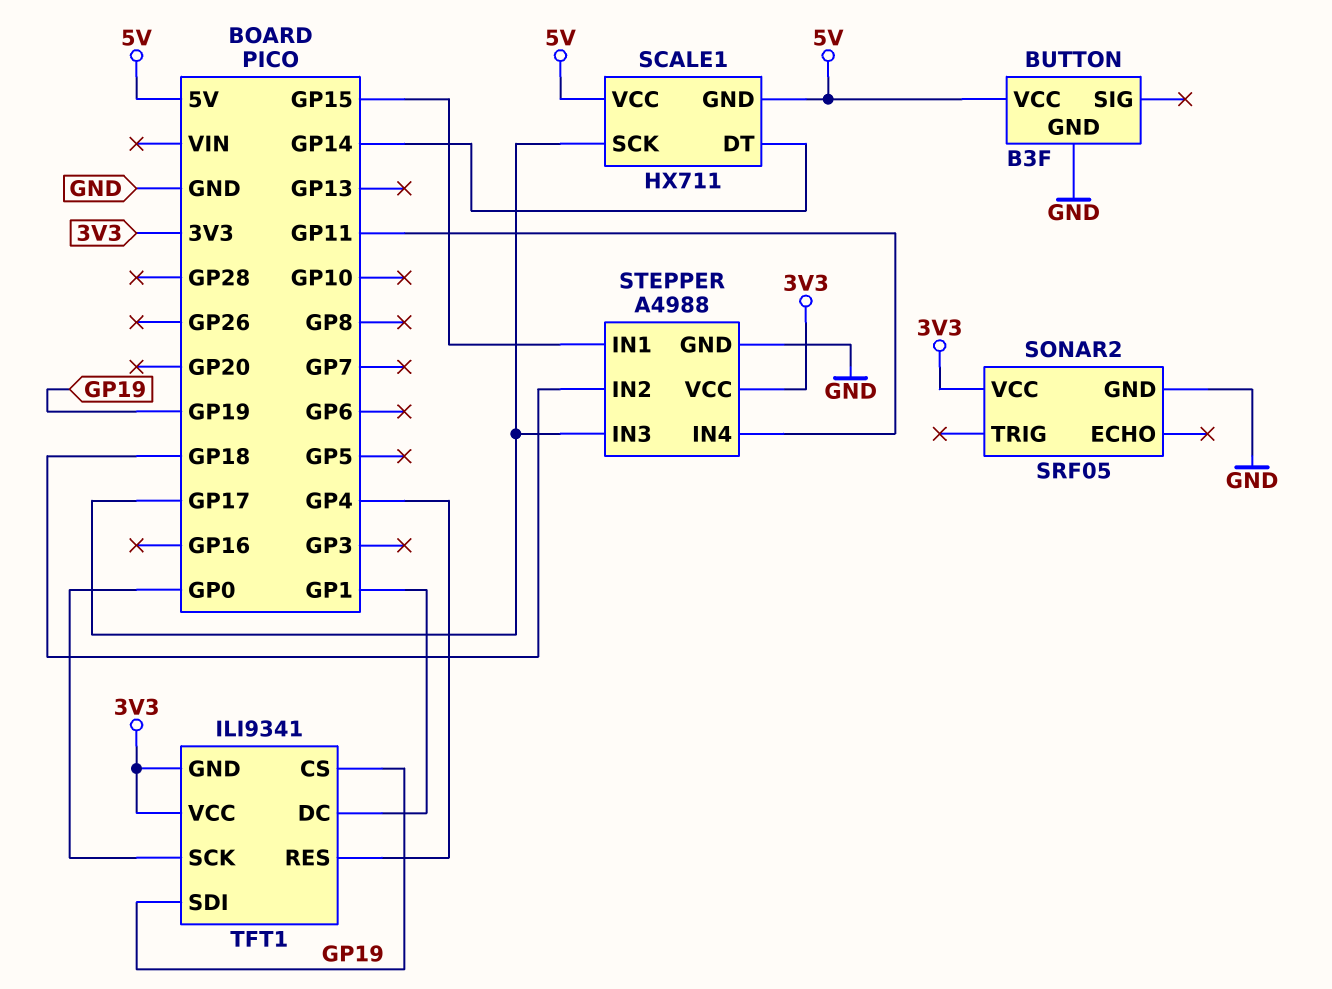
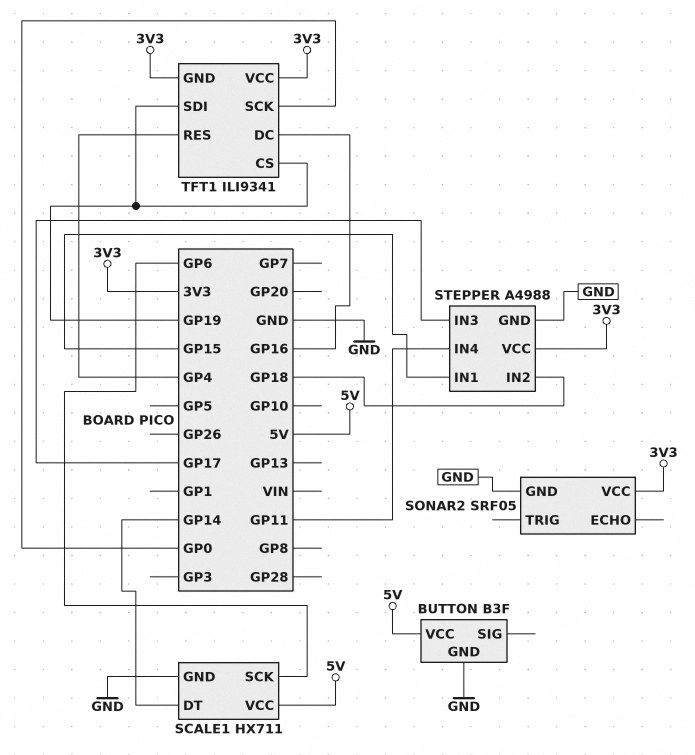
SCALE1 pin GND: 5V -> GND
SCALE1 pin SCK: GP17 -> GP6
TFT1 pin DC: GP1 -> GP16

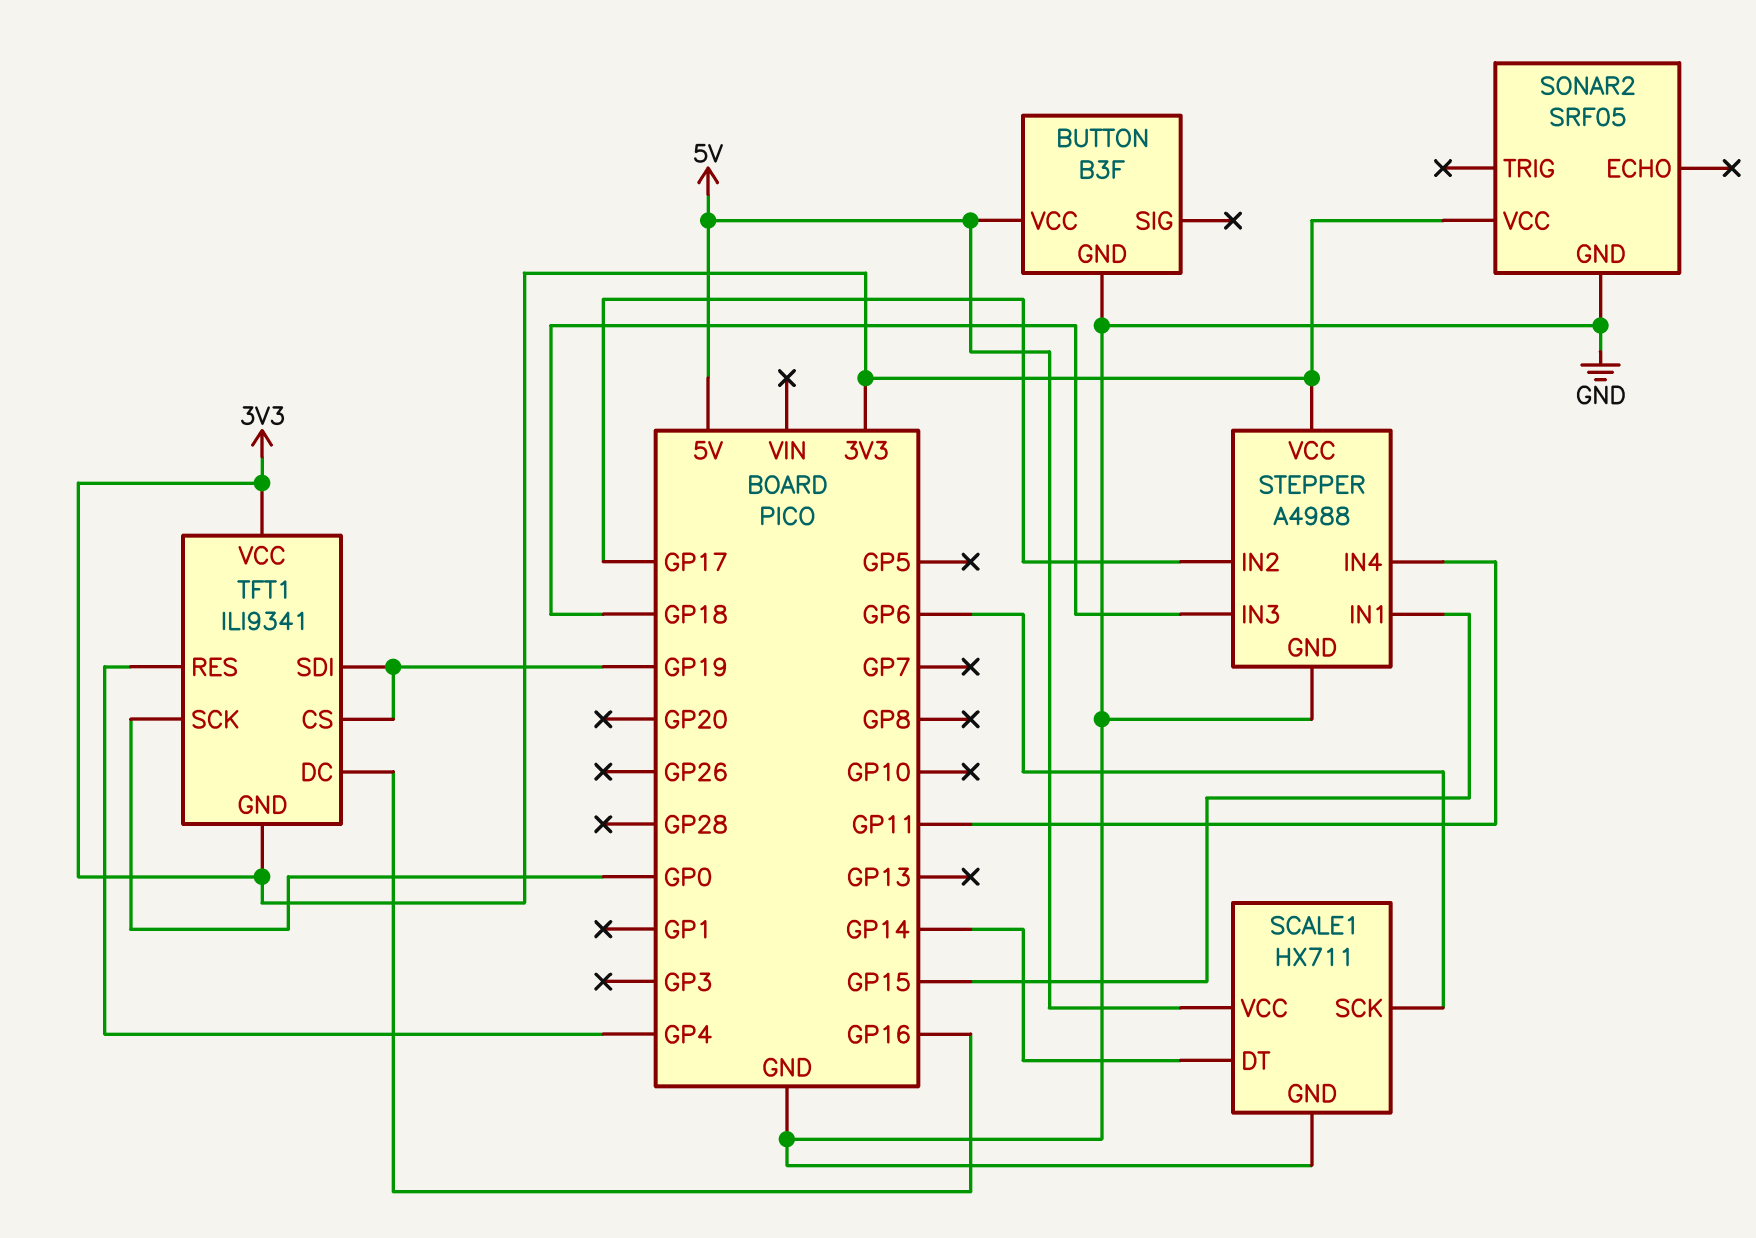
STEPPER pin IN2: GP18 -> GP17
STEPPER pin IN3: GP17 -> GP18

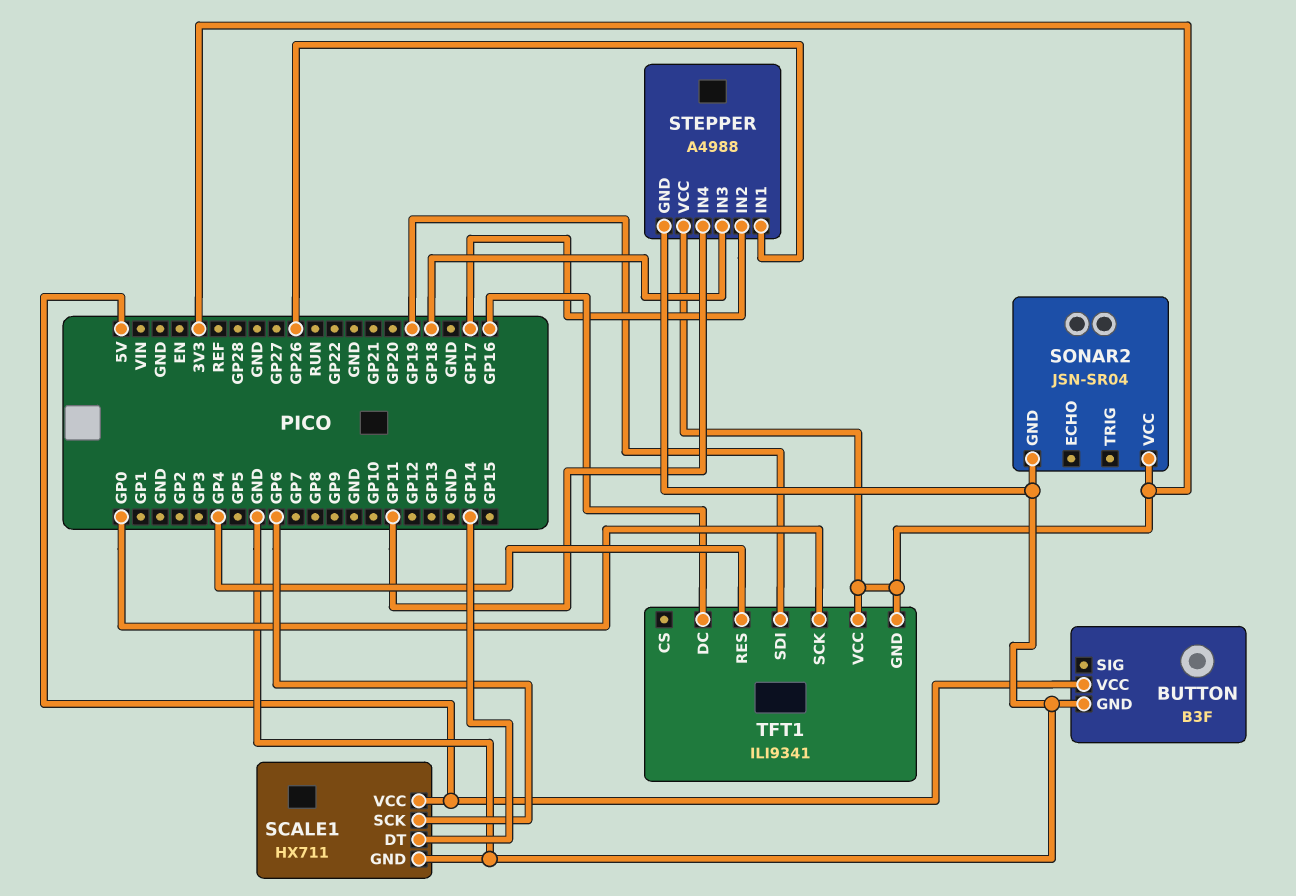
SONAR2: SRF05 -> JSN-SR04
STEPPER pin IN1: GP15 -> GP26
TFT1 pin CS: GP19 -> none

